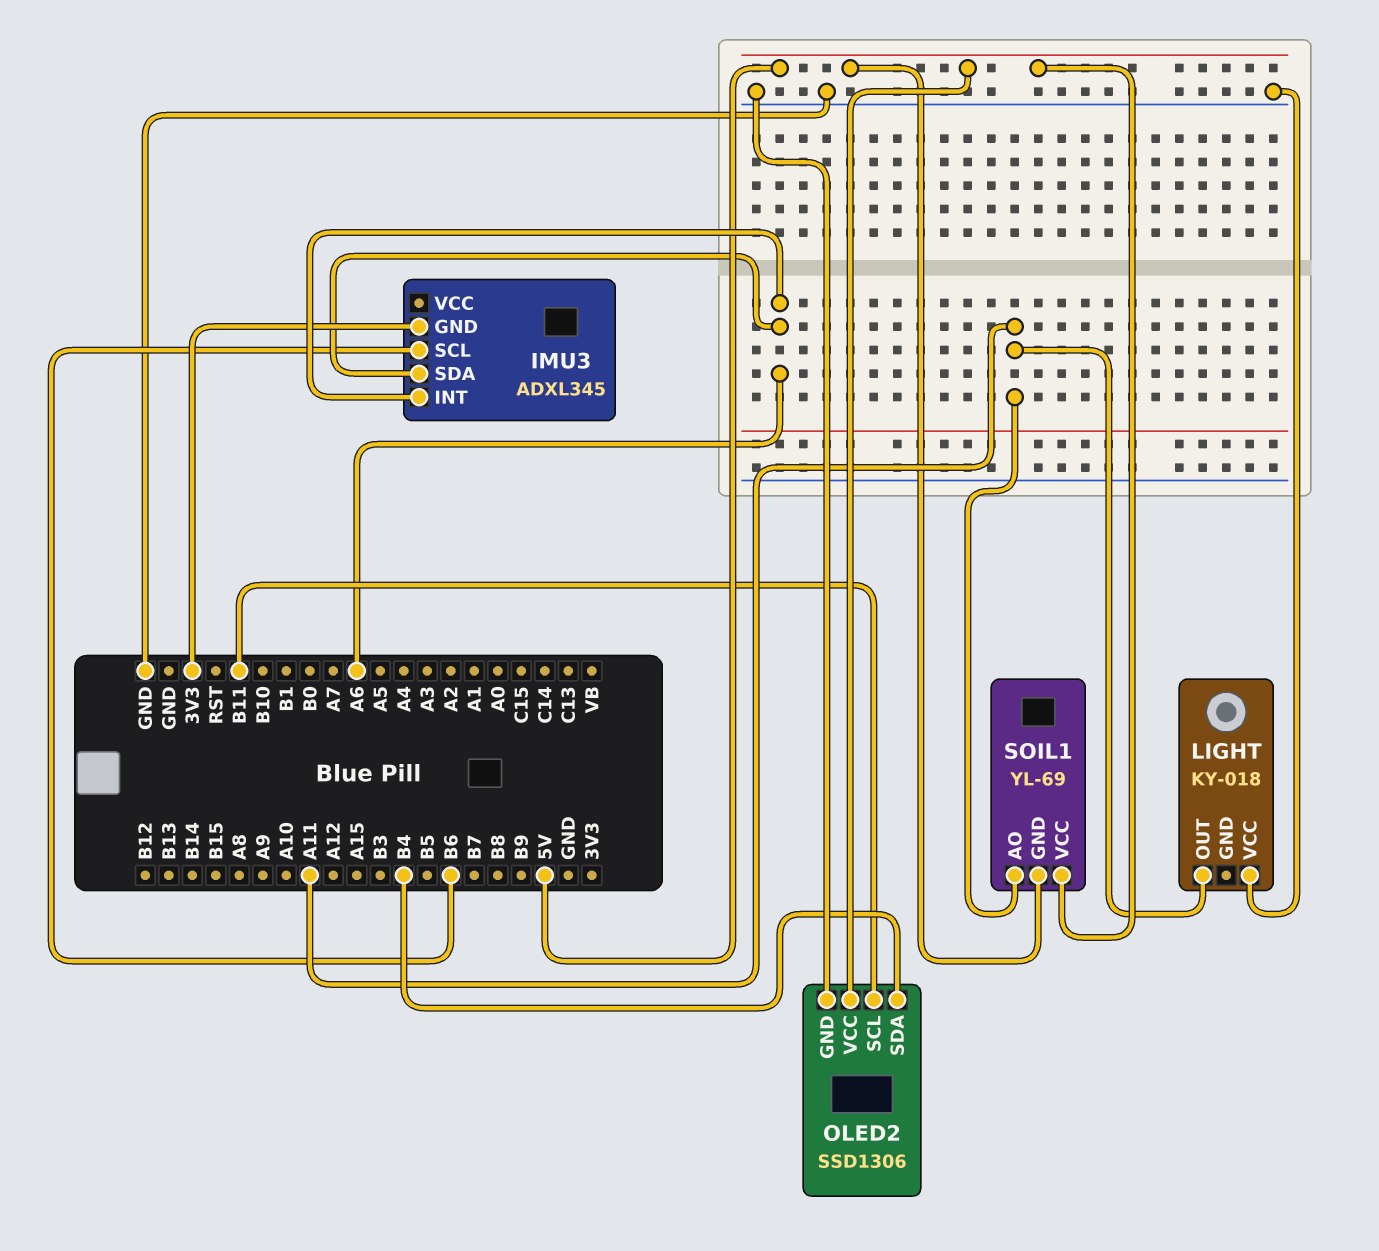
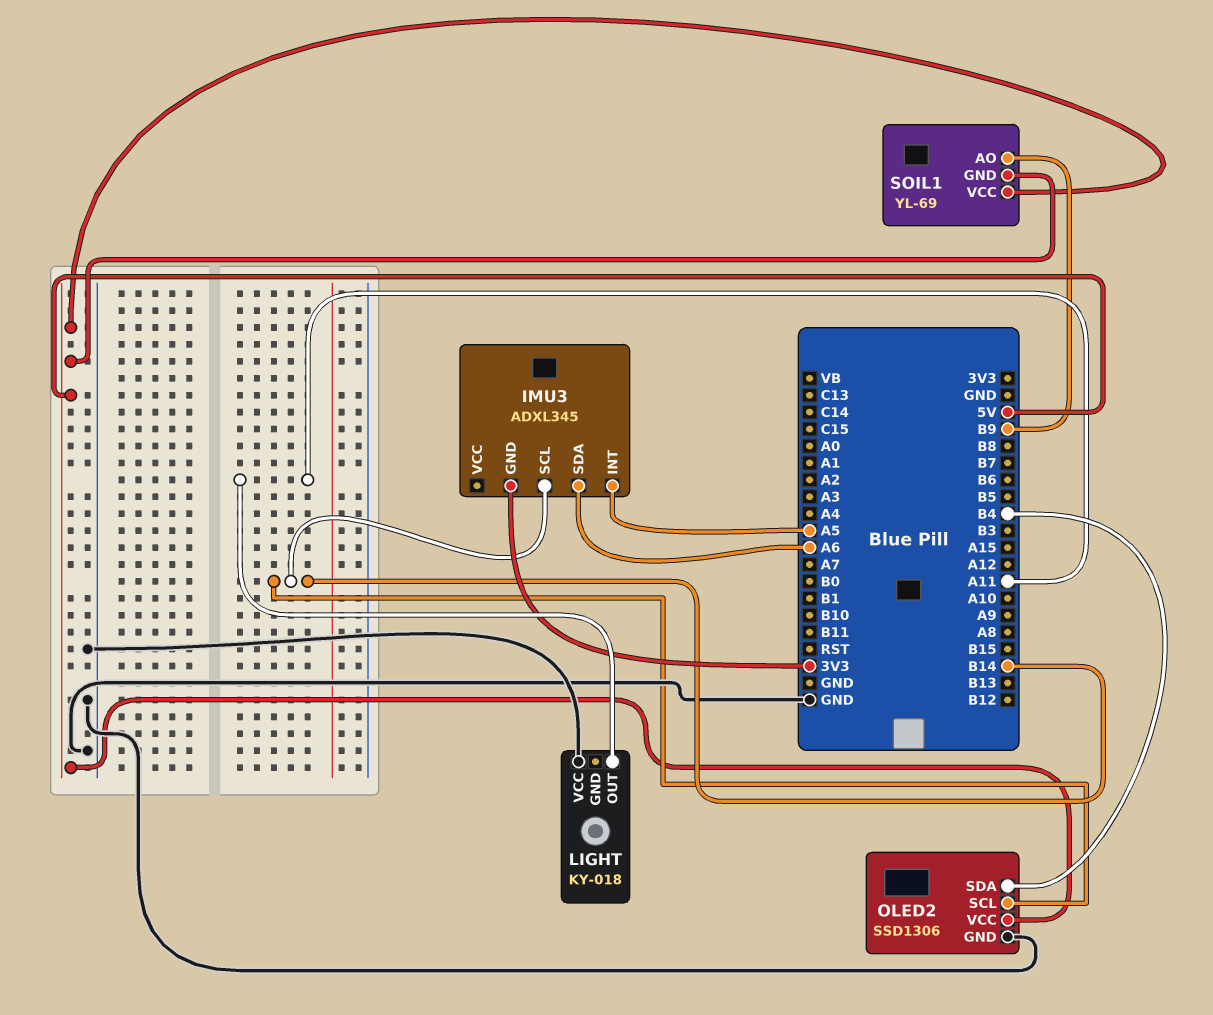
IMU3 pin INT: A6 -> A5
IMU3 pin SCL: B6 -> B14
OLED2 pin SCL: B11 -> B14
SOIL1 pin AO: A11 -> B9

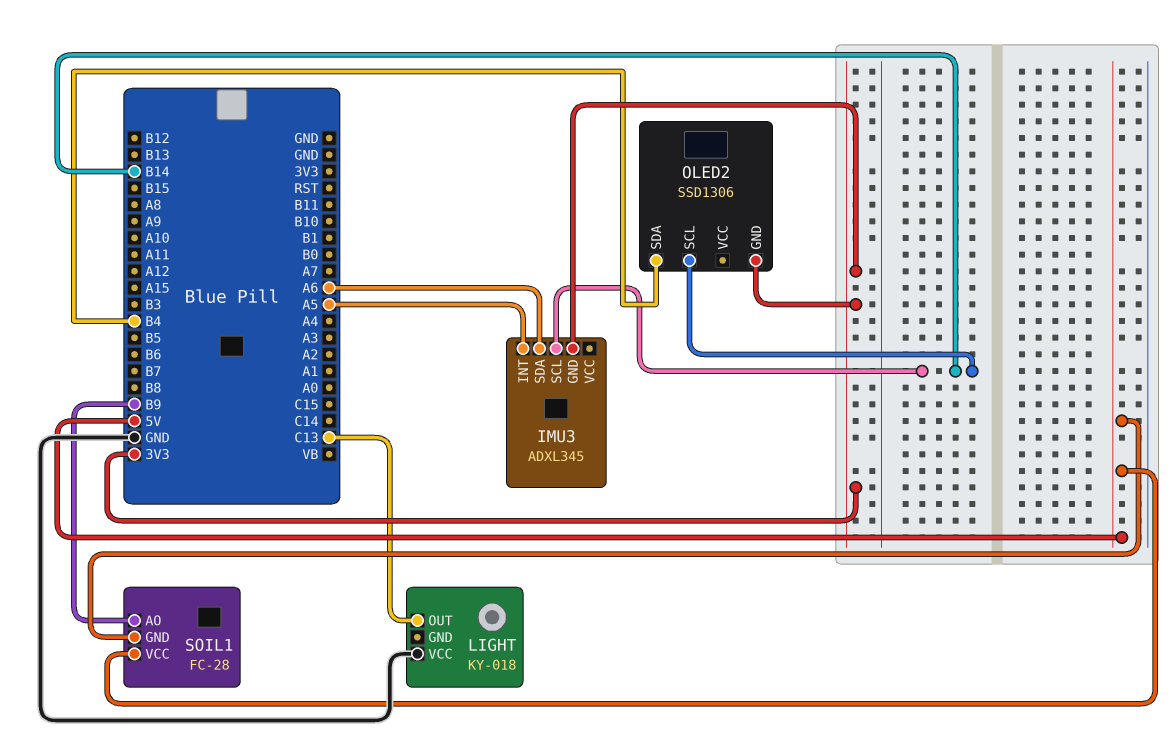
LIGHT pin OUT: A11 -> C13
OLED2 pin GND: GND -> 3V3
OLED2 pin VCC: 5V -> none
SOIL1: YL-69 -> FC-28

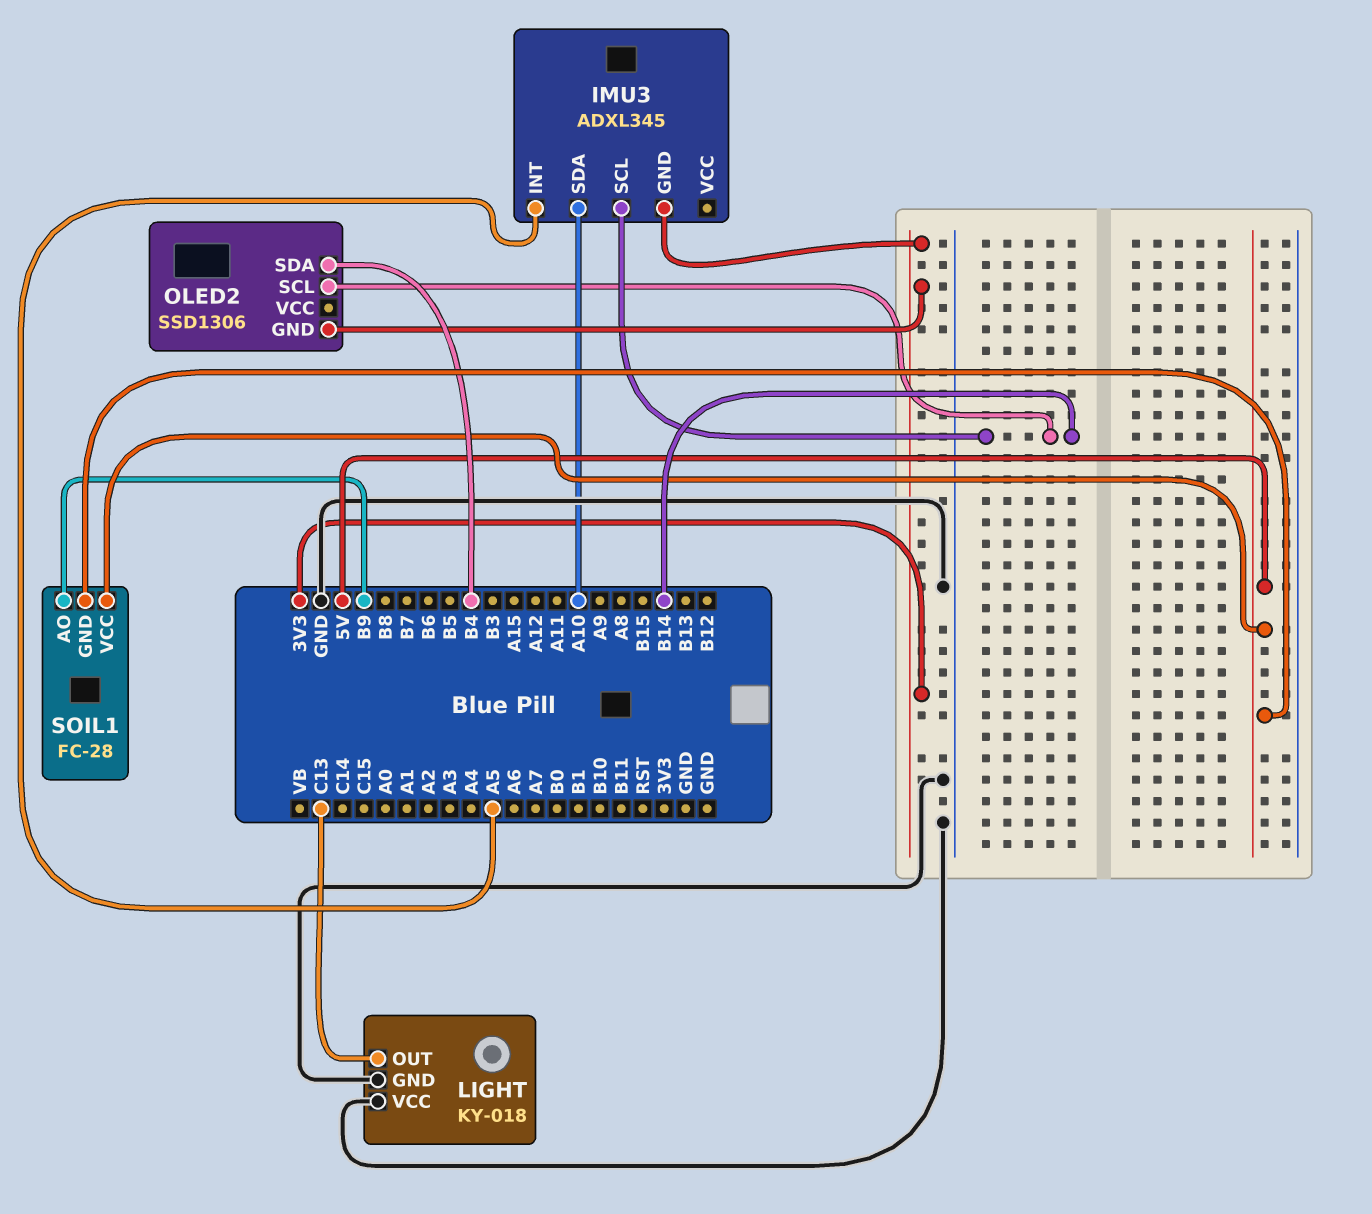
IMU3 pin SDA: A6 -> A10
LIGHT pin GND: none -> GND

